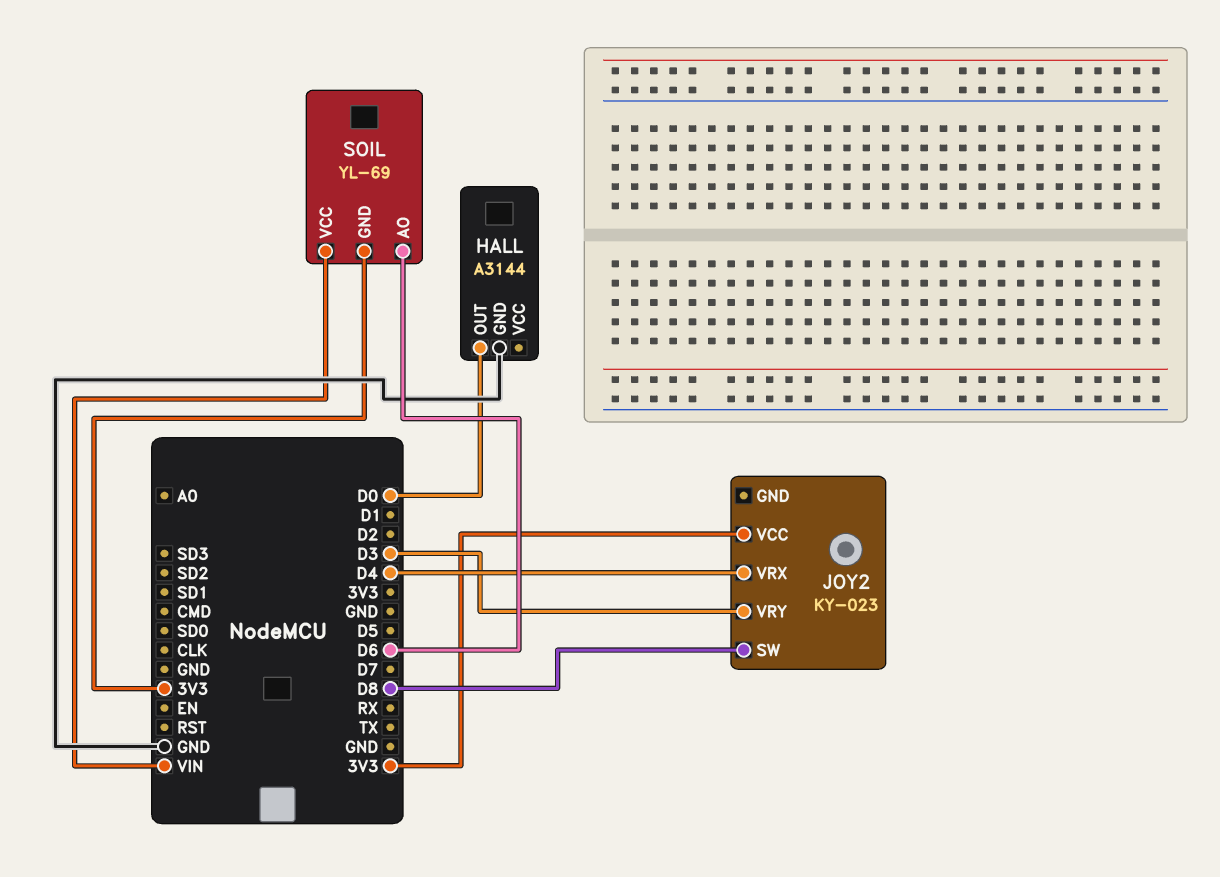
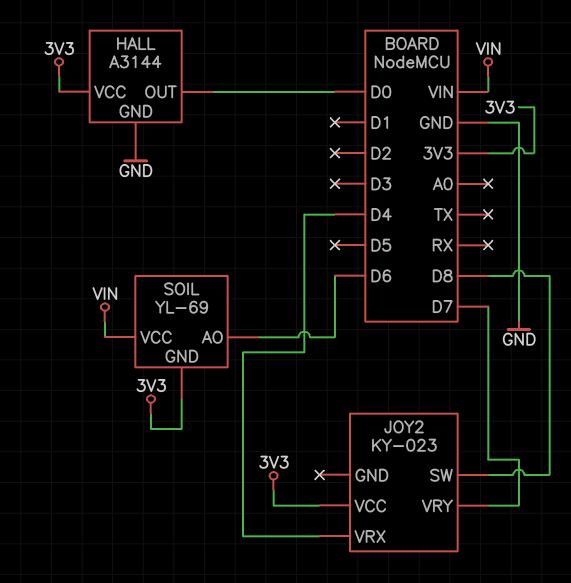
HALL pin VCC: none -> 3V3
JOY2 pin VRY: D3 -> D7

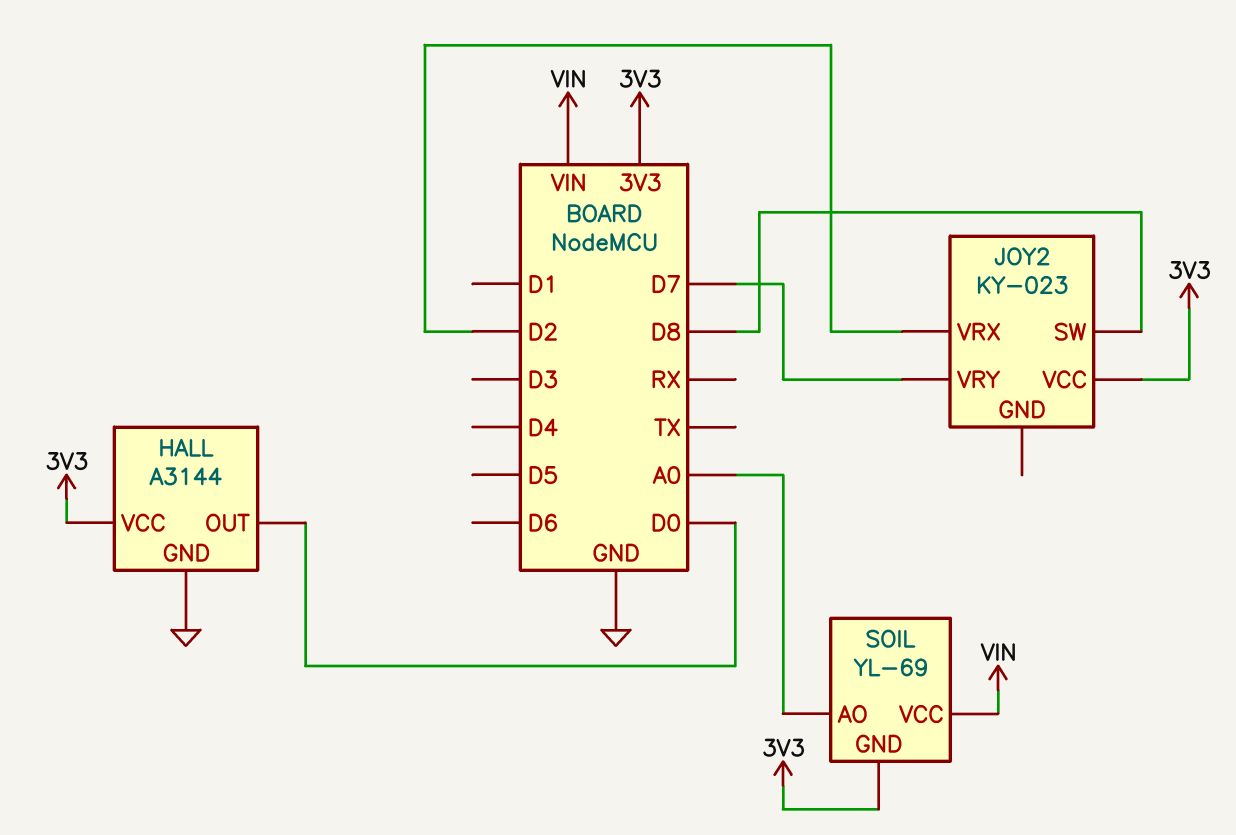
JOY2 pin VRX: D4 -> D2
SOIL pin AO: D6 -> A0

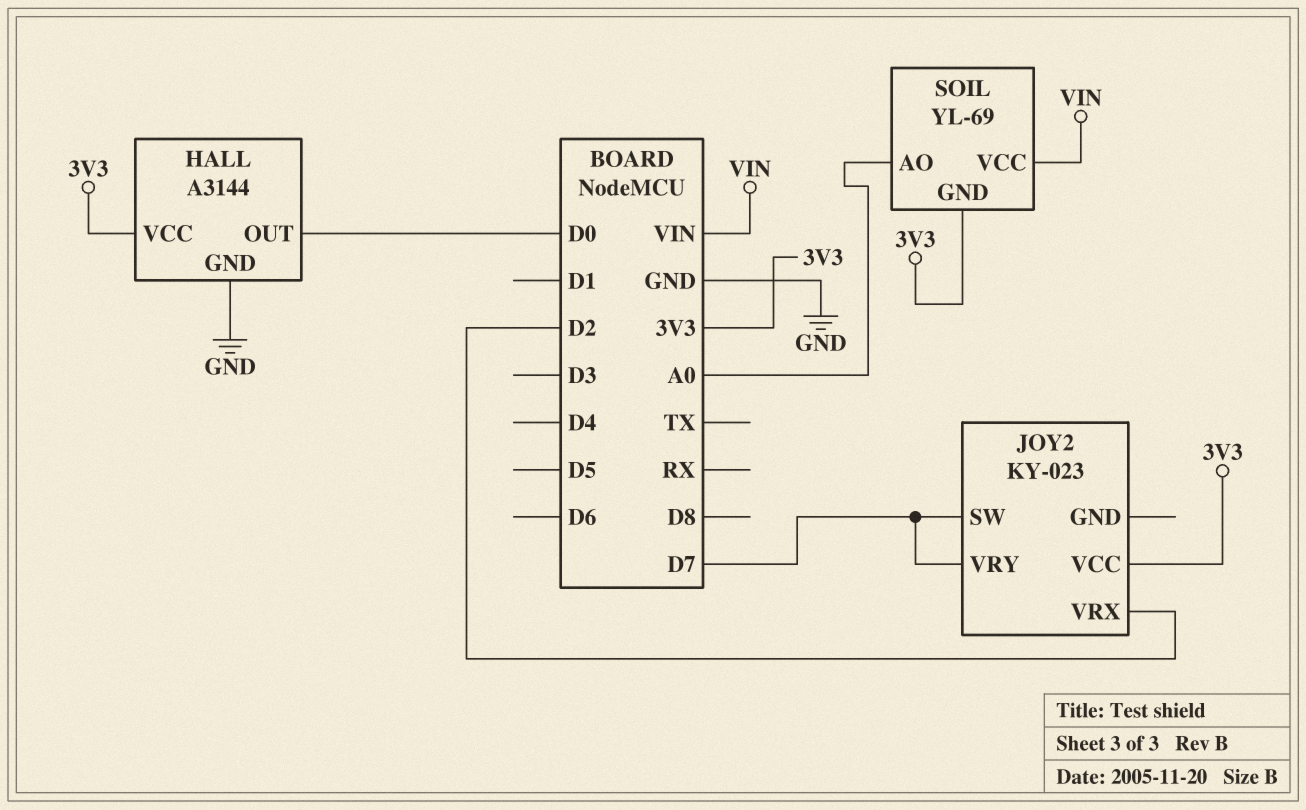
JOY2 pin SW: D8 -> D7

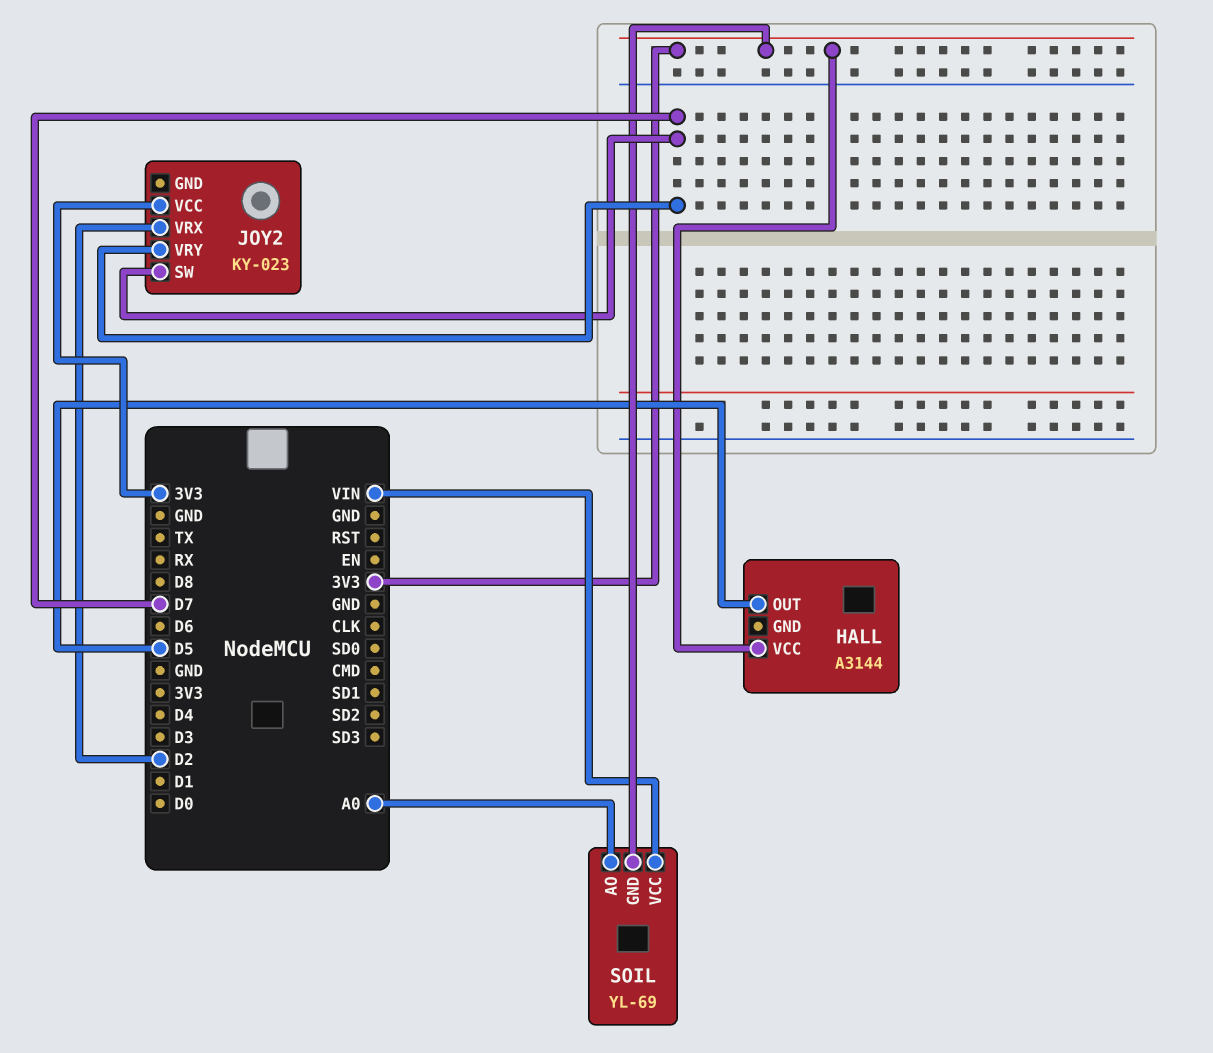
HALL pin GND: GND -> none
HALL pin OUT: D0 -> D5

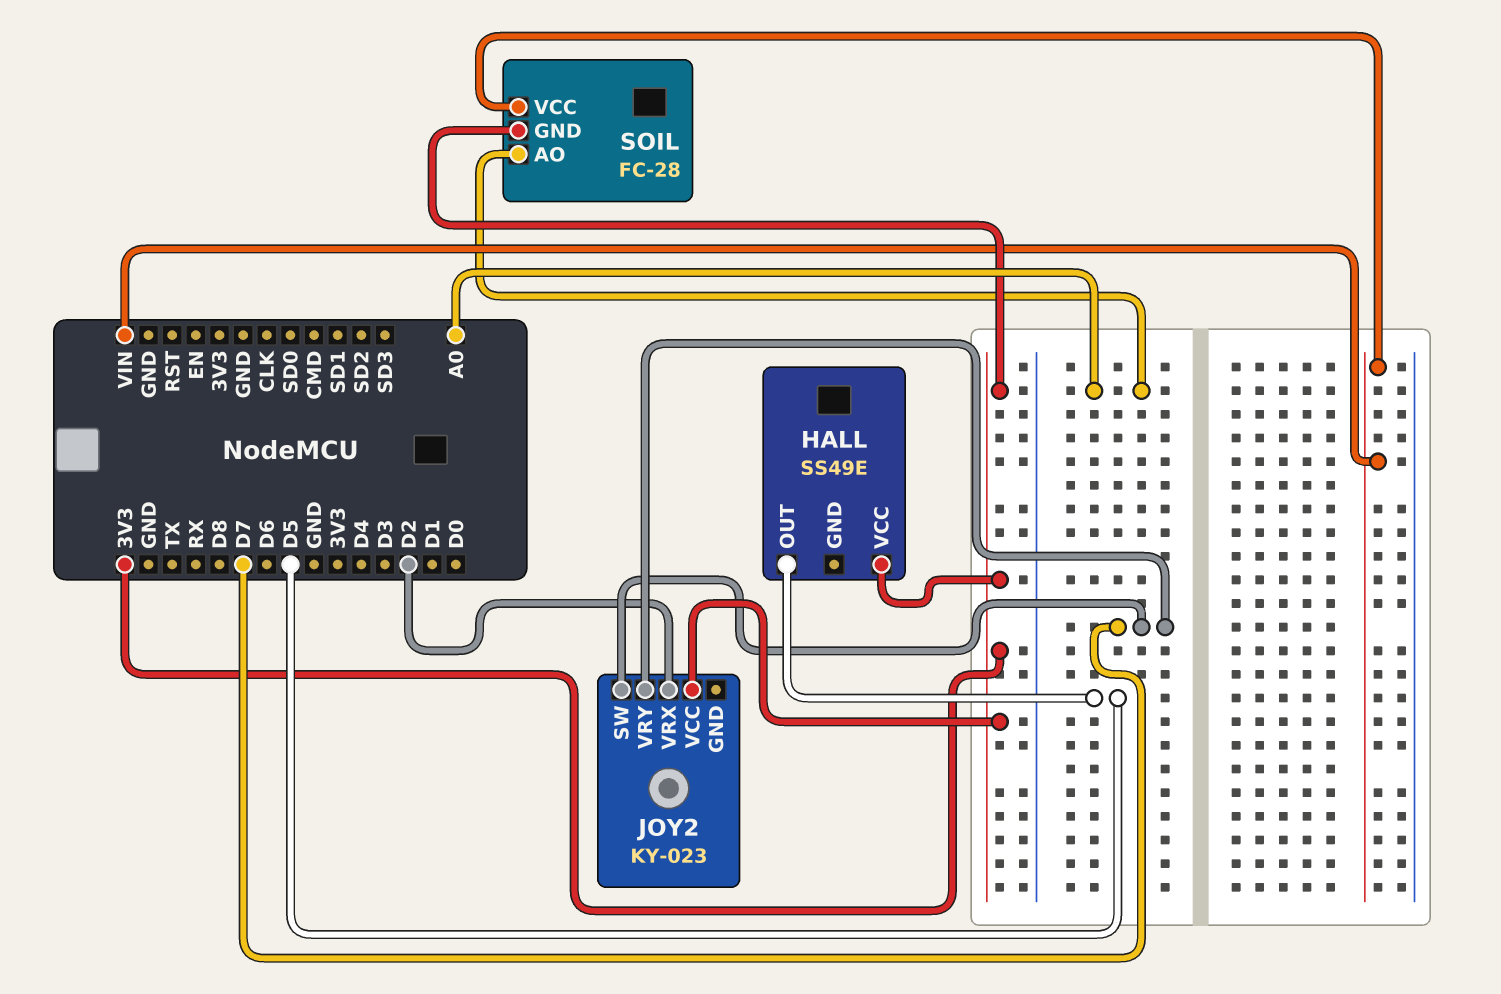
HALL: A3144 -> SS49E
SOIL: YL-69 -> FC-28

